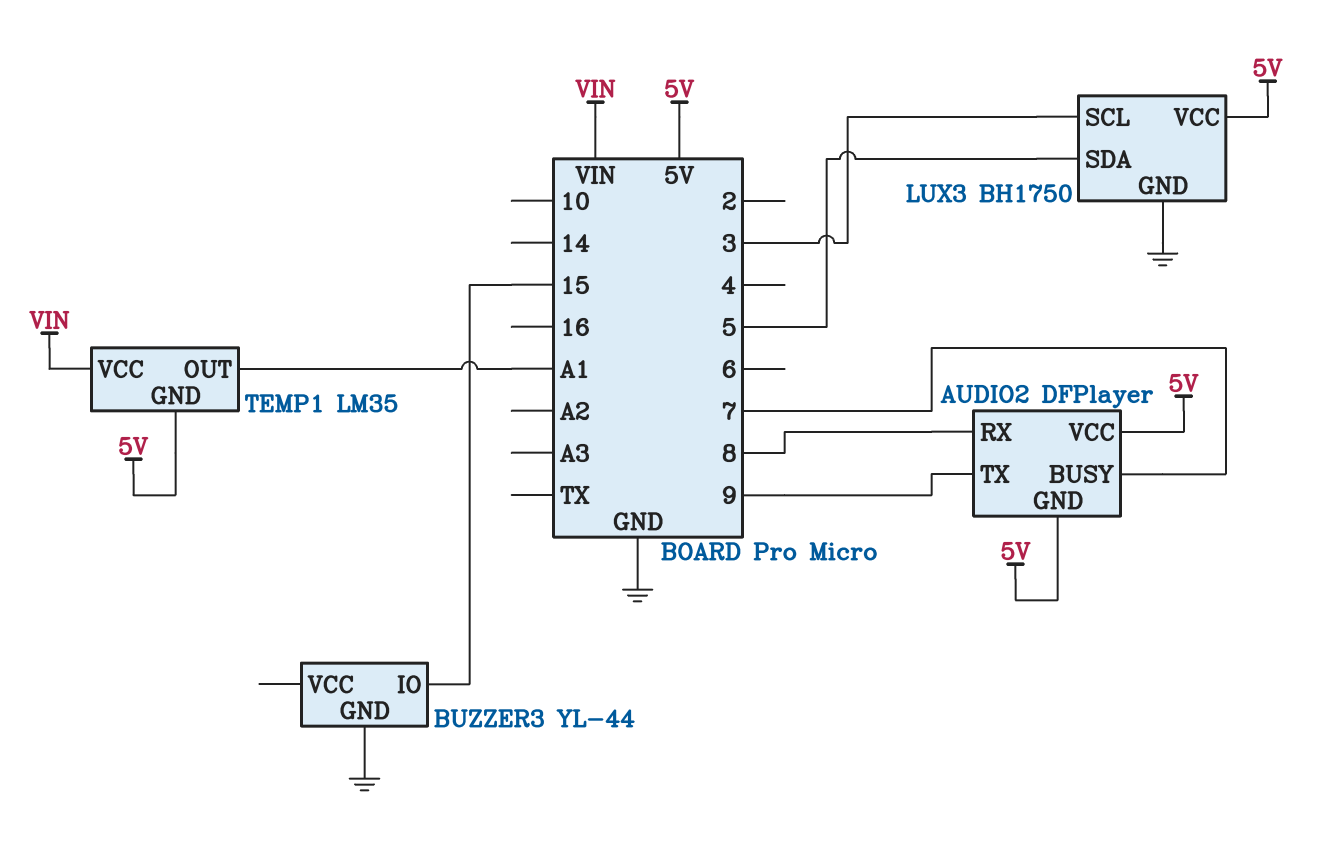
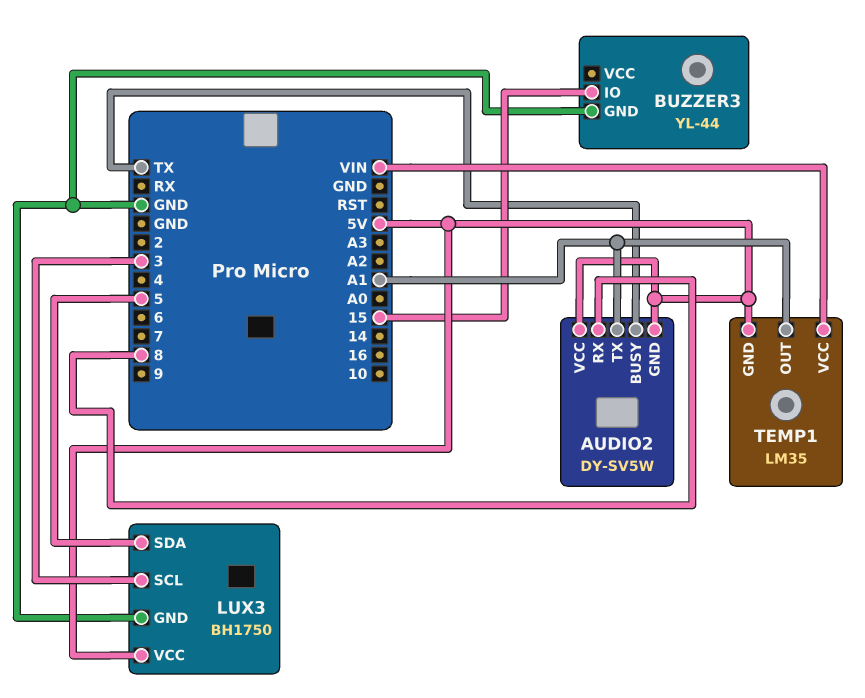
AUDIO2: DFPlayer -> DY-SV5W
AUDIO2 pin BUSY: 7 -> TX
AUDIO2 pin TX: 9 -> A1

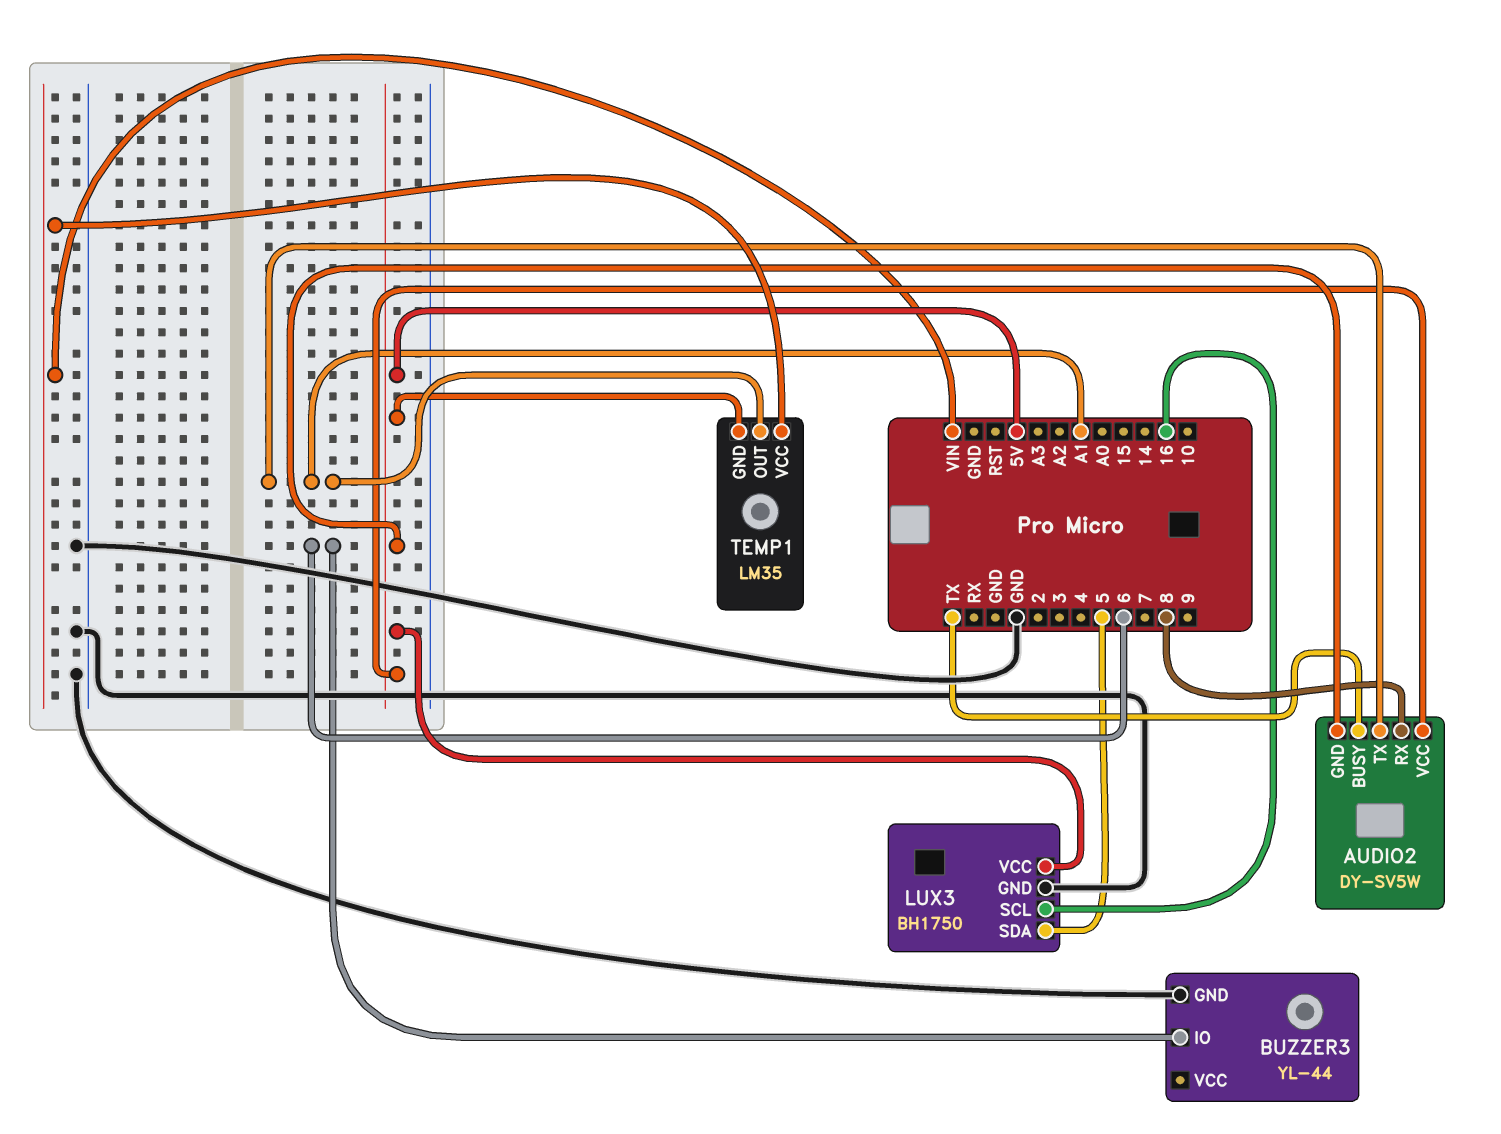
BUZZER3 pin IO: 15 -> 6
LUX3 pin SCL: 3 -> 16

